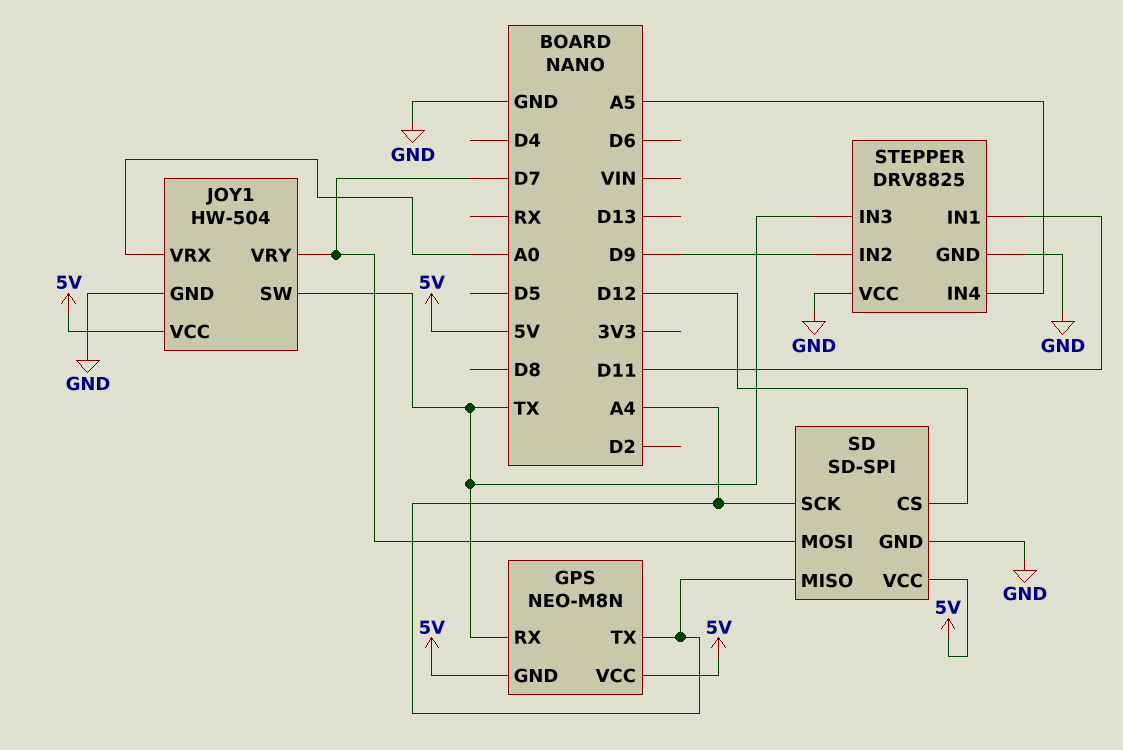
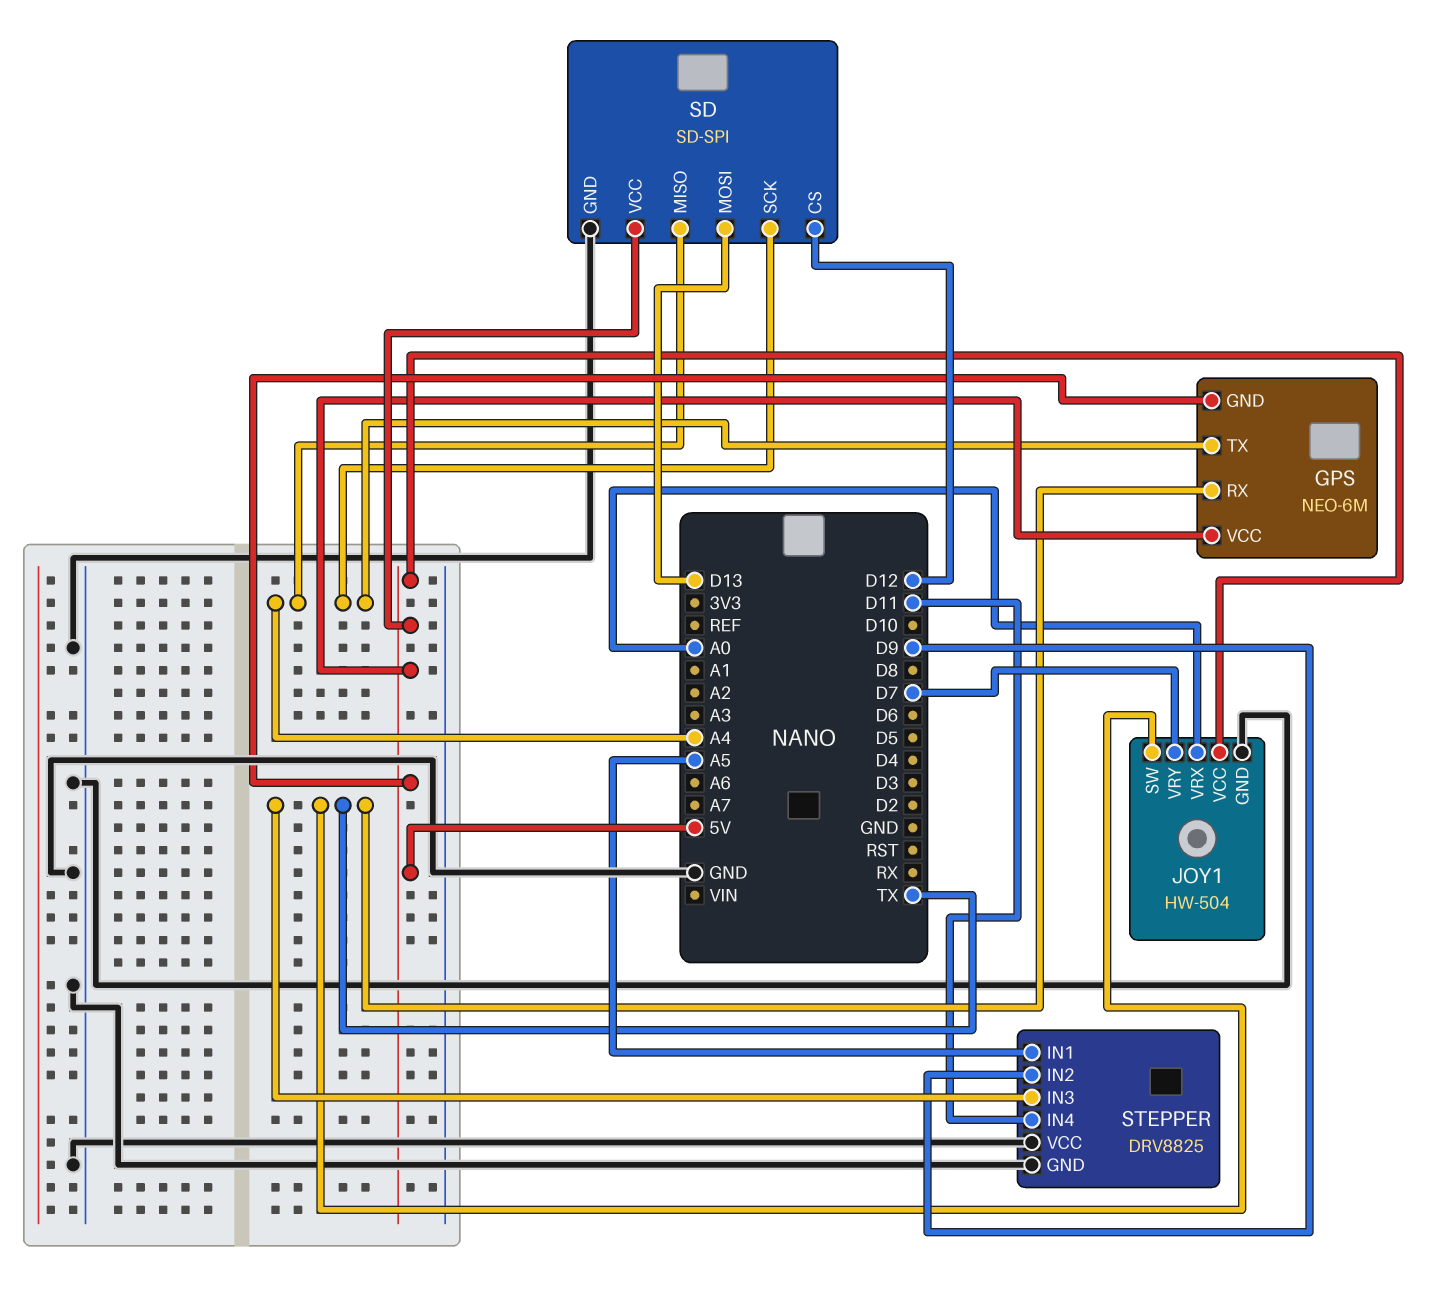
GPS: NEO-M8N -> NEO-6M
SD pin MOSI: D7 -> D13
STEPPER pin IN1: D11 -> A5
STEPPER pin IN4: A5 -> D11

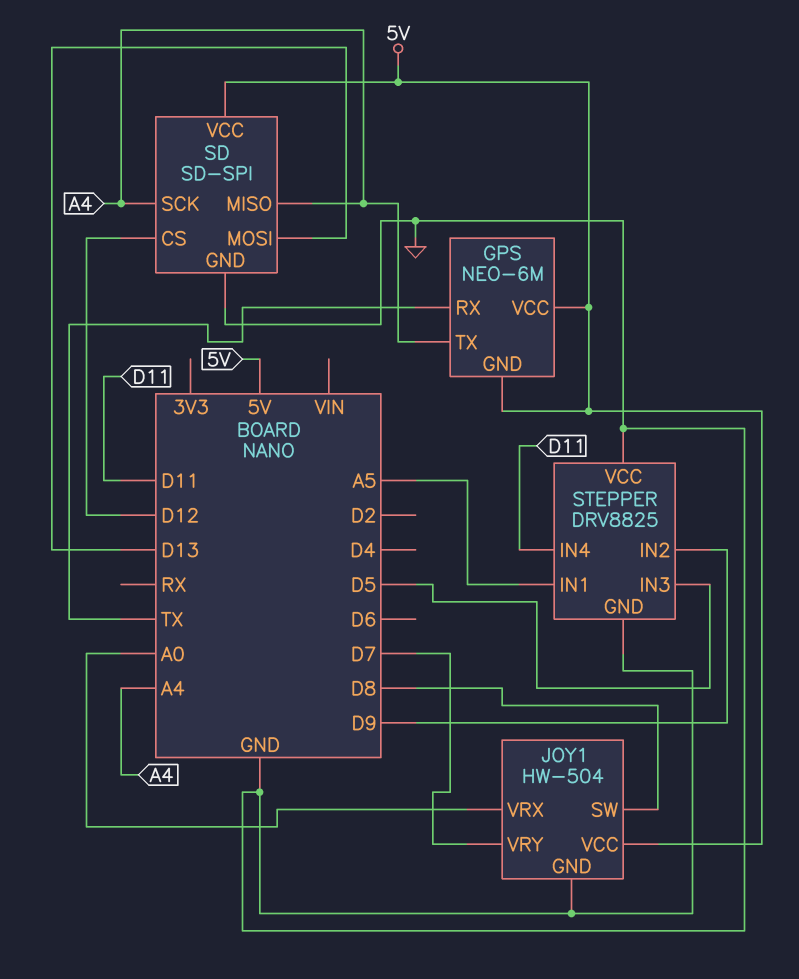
JOY1 pin SW: TX -> D8
STEPPER pin IN3: TX -> D5

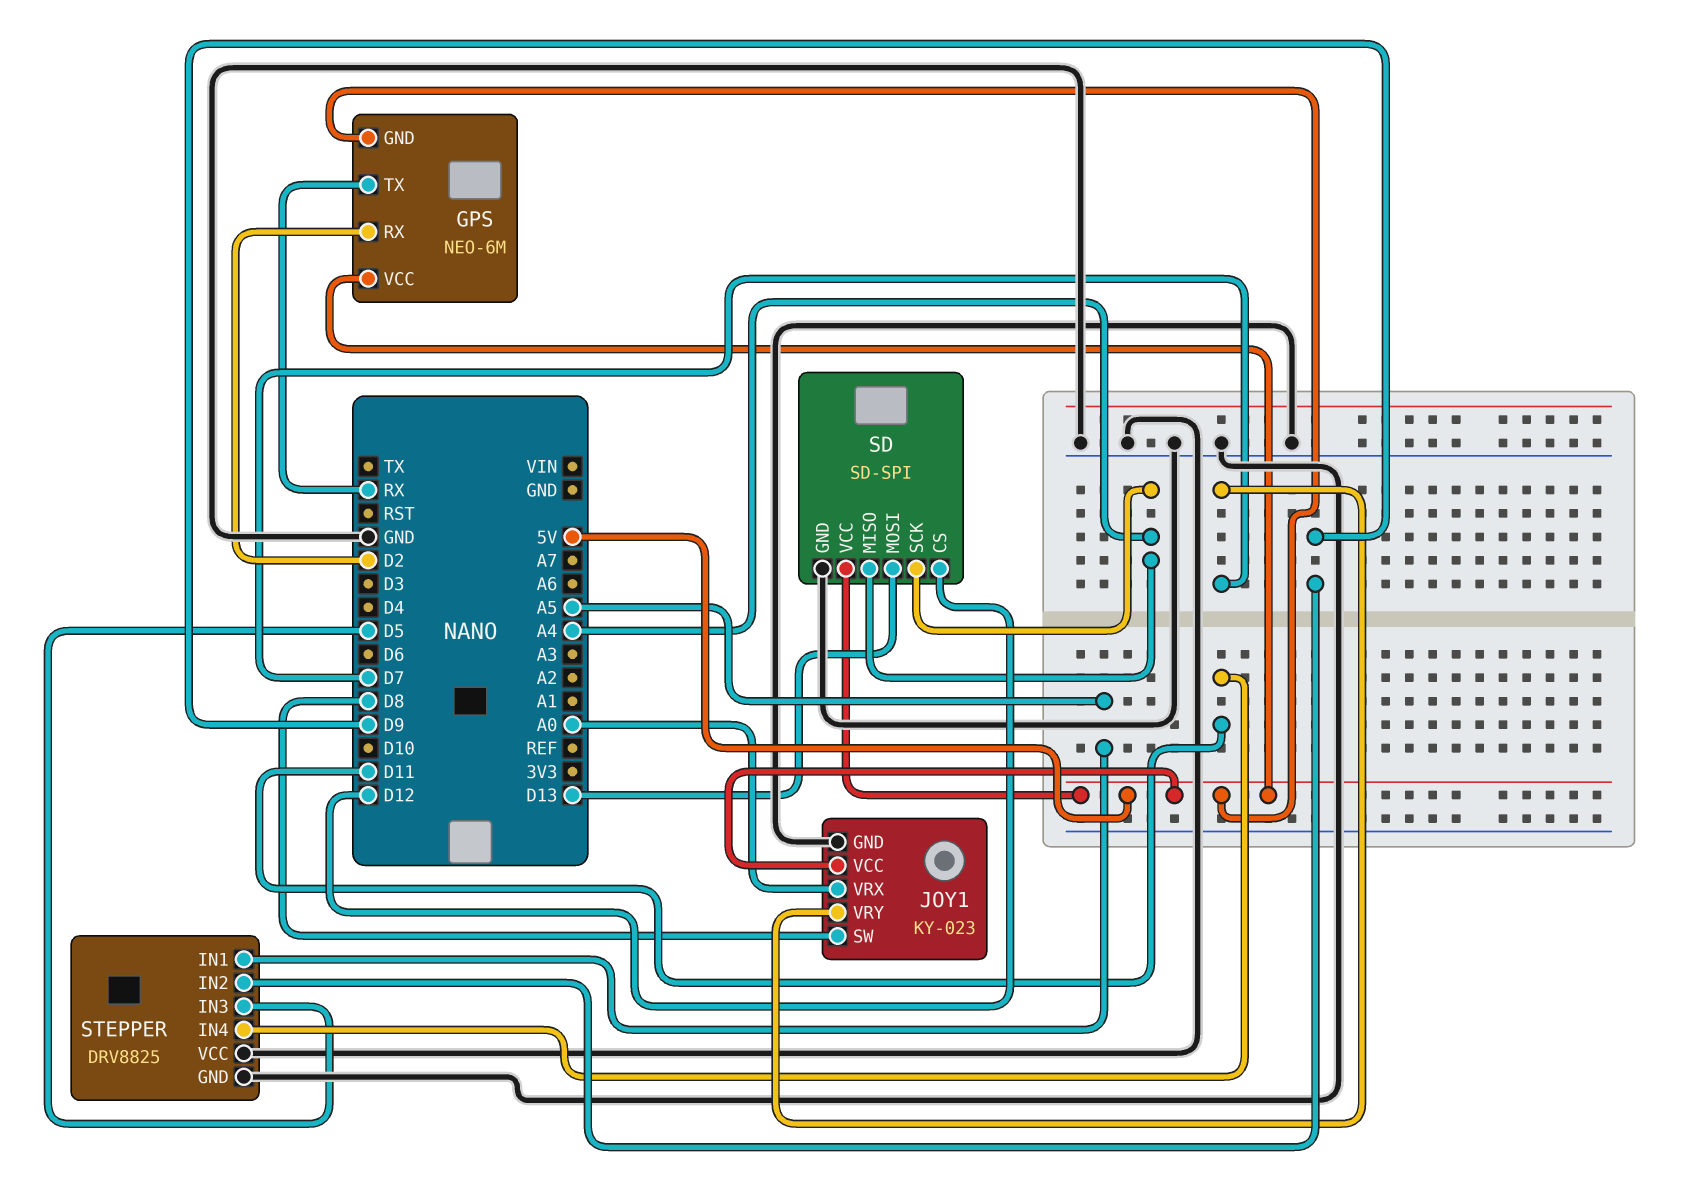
GPS pin RX: TX -> D2
GPS pin TX: A4 -> RX
JOY1: HW-504 -> KY-023

